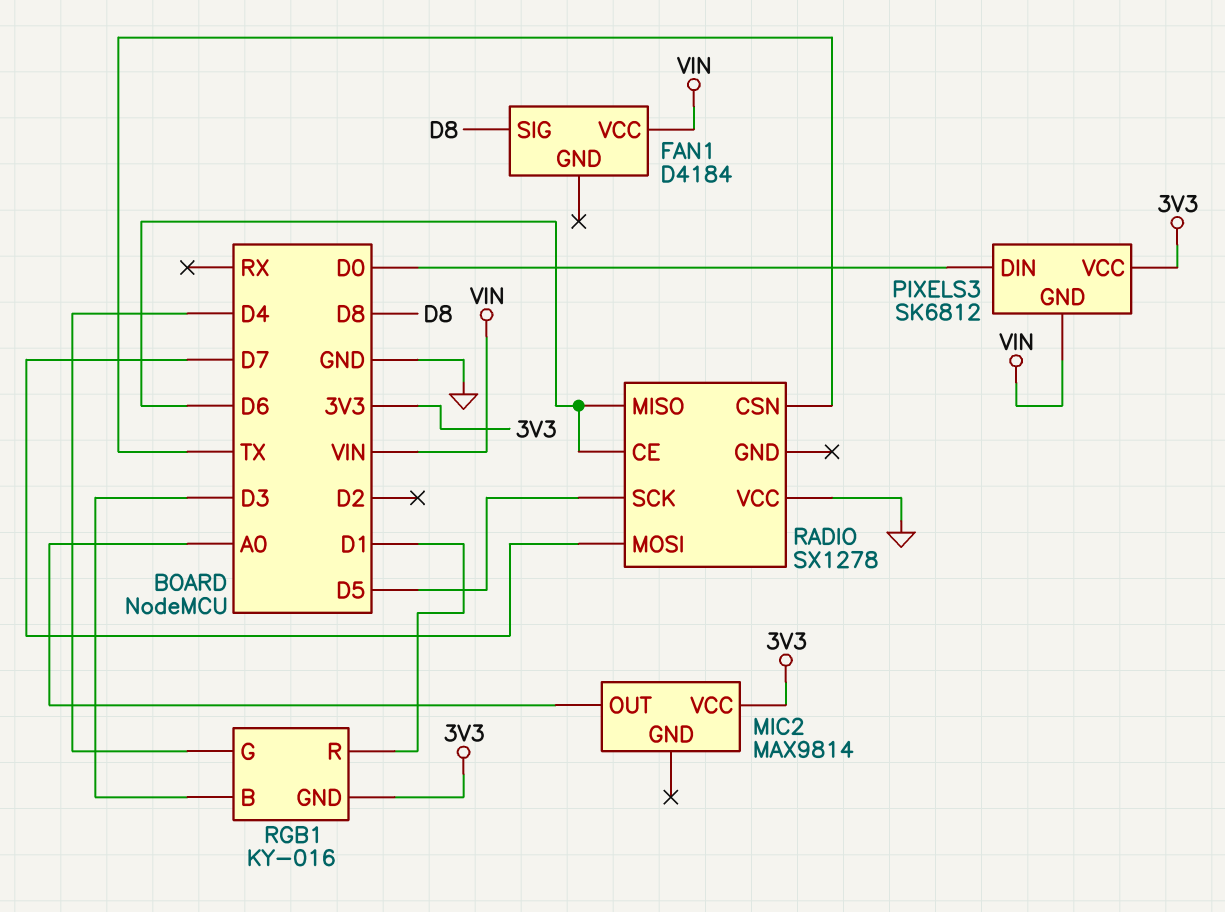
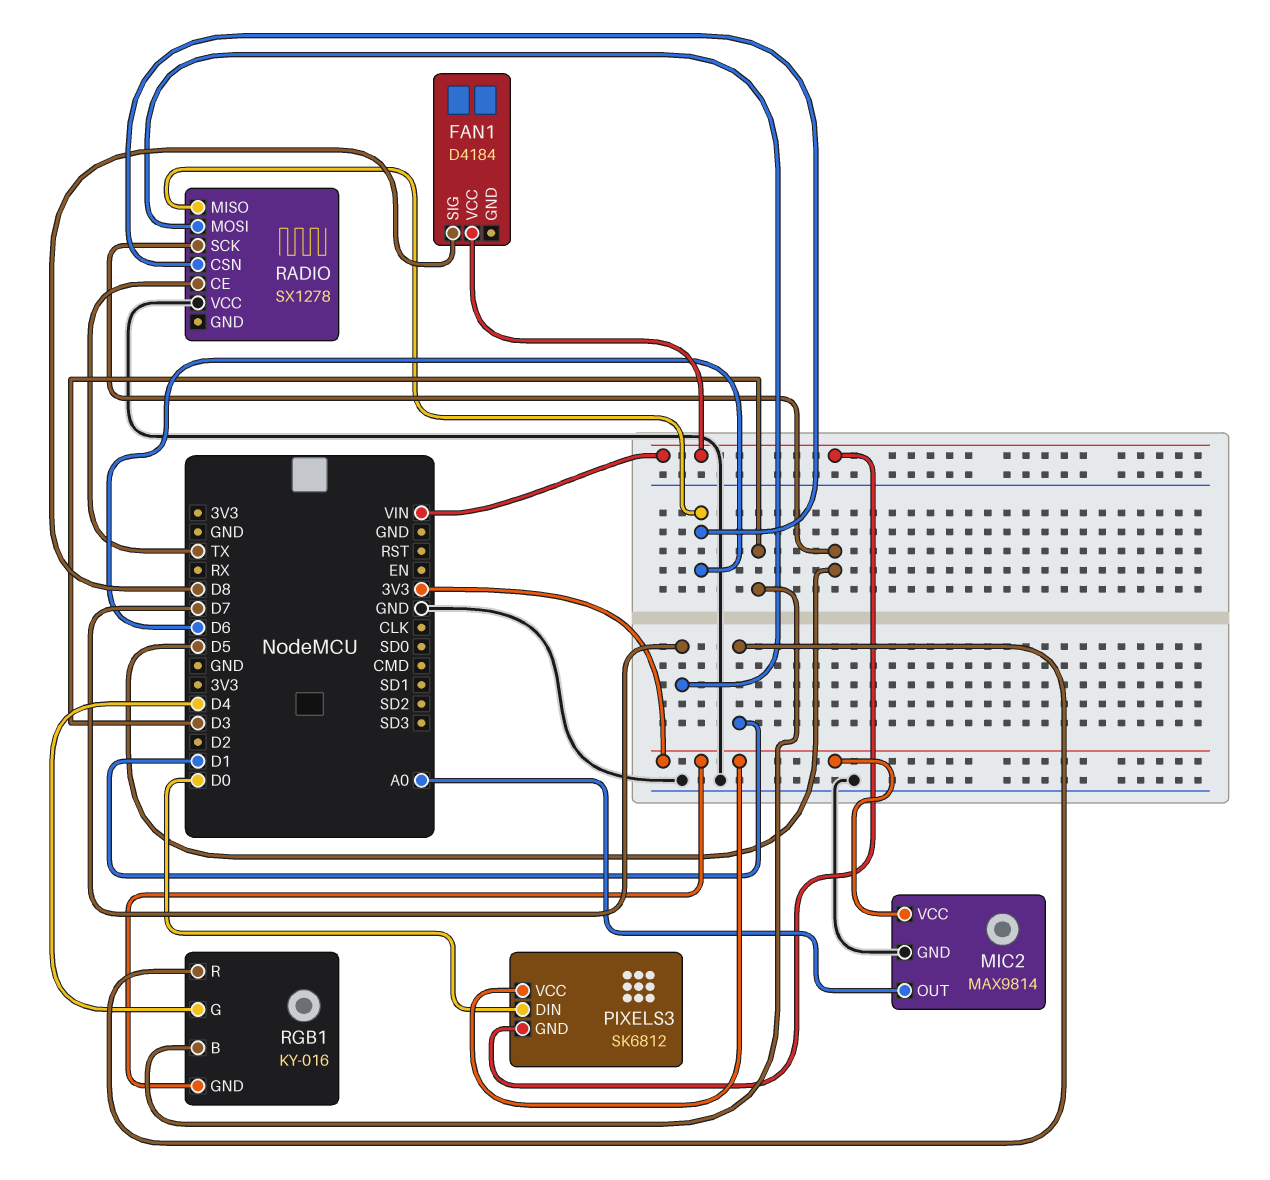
MIC2 pin GND: none -> GND
RADIO pin CE: D6 -> TX
RADIO pin CSN: TX -> D6

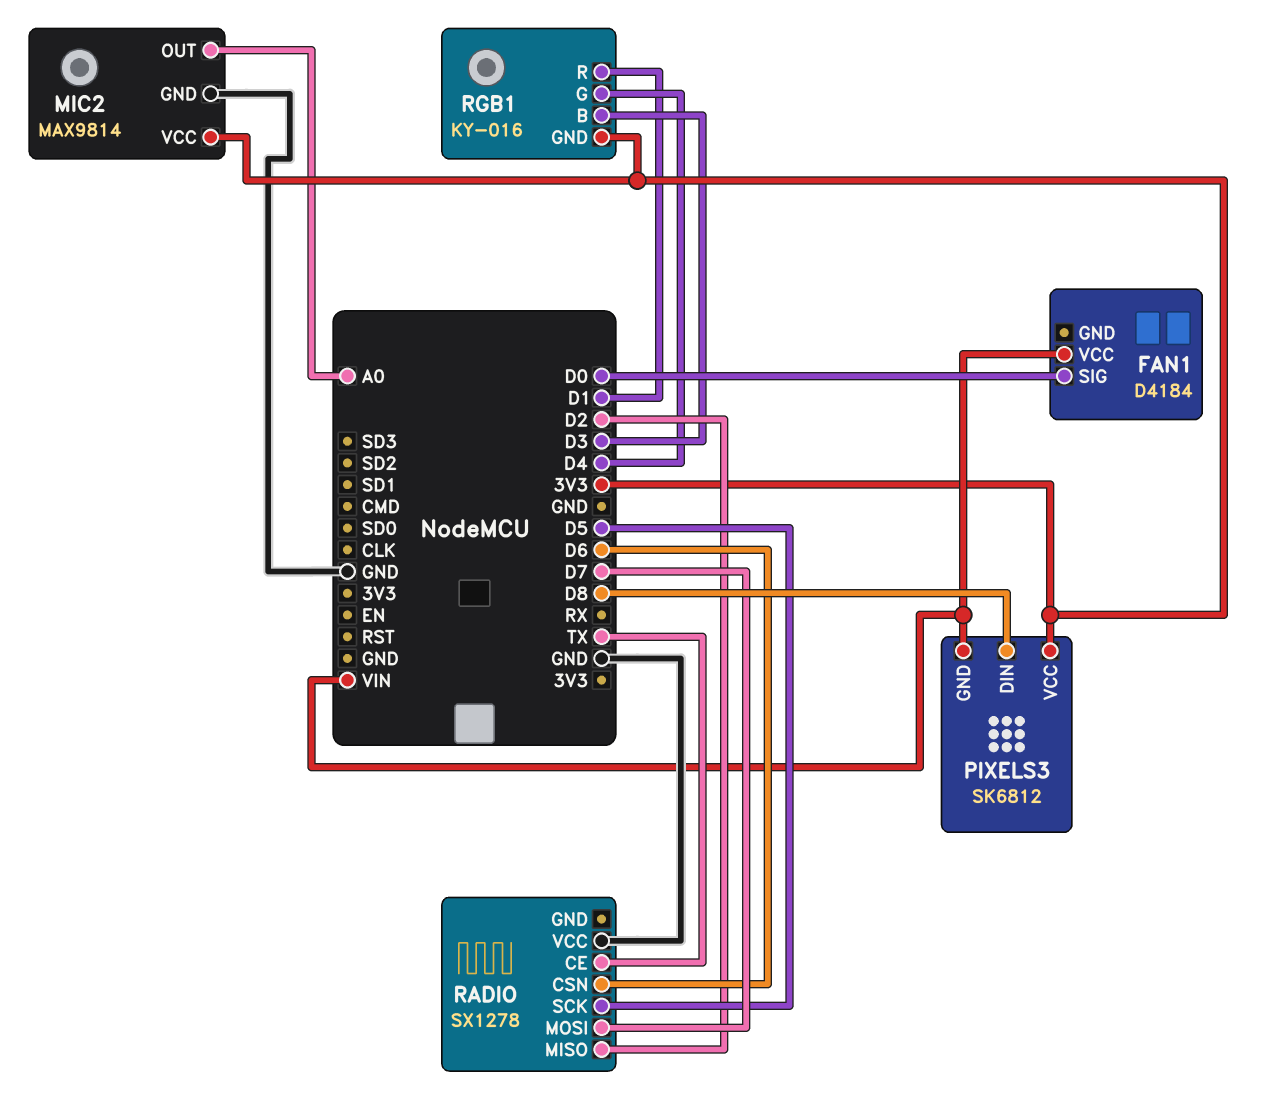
FAN1 pin SIG: D8 -> D0
PIXELS3 pin DIN: D0 -> D8
RADIO pin MISO: D6 -> D2

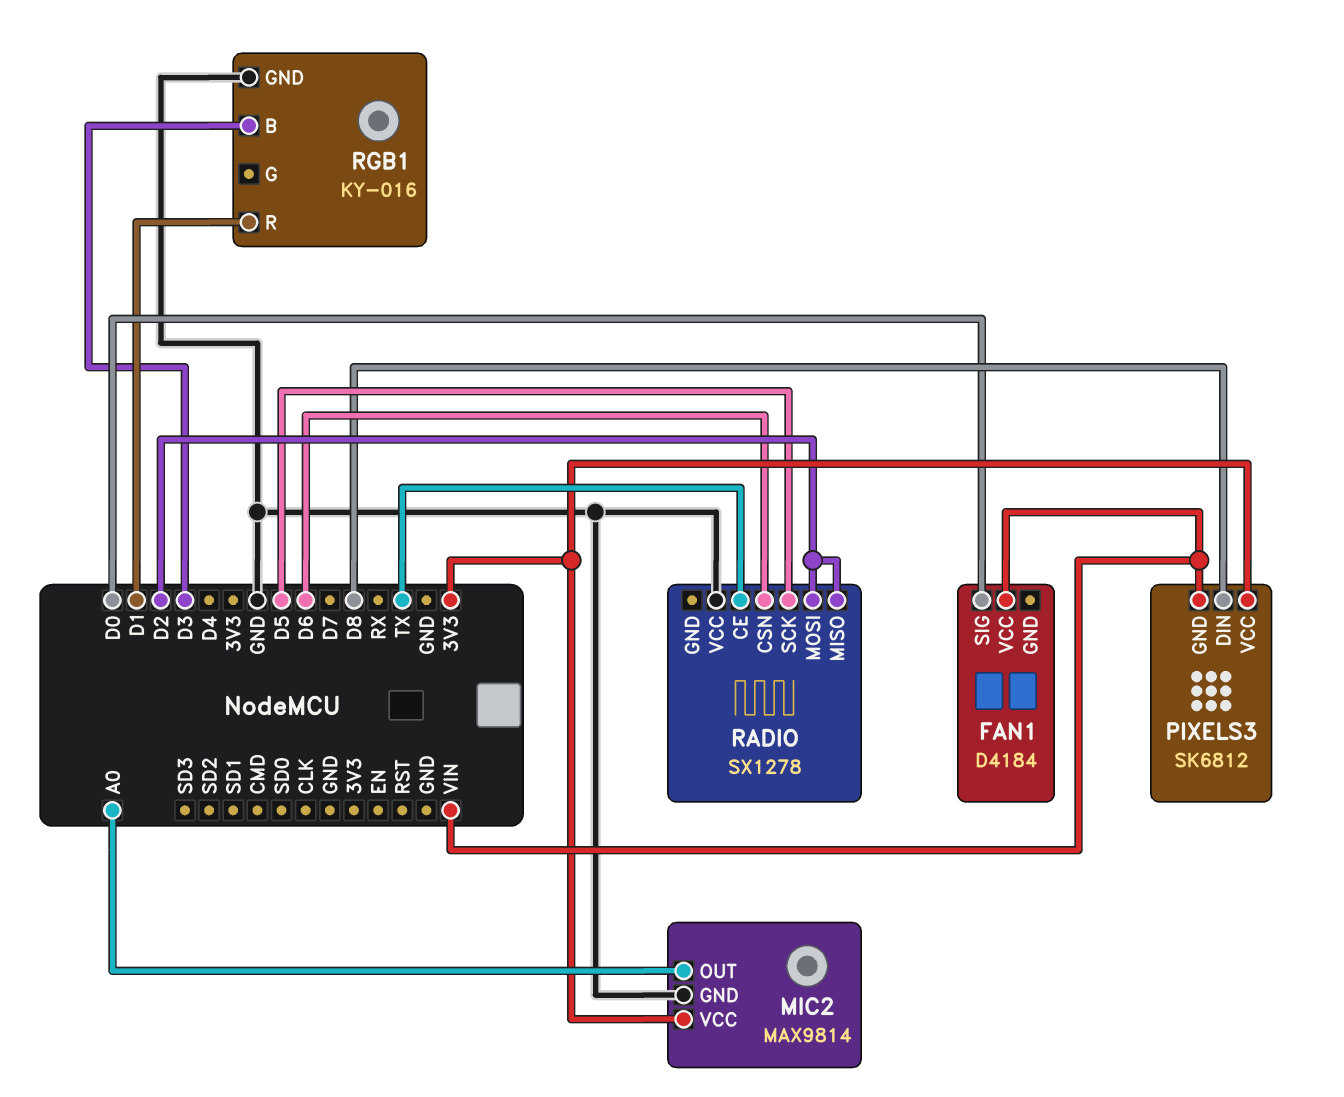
RADIO pin MOSI: D7 -> D2
RGB1 pin G: D4 -> none
RGB1 pin GND: 3V3 -> GND

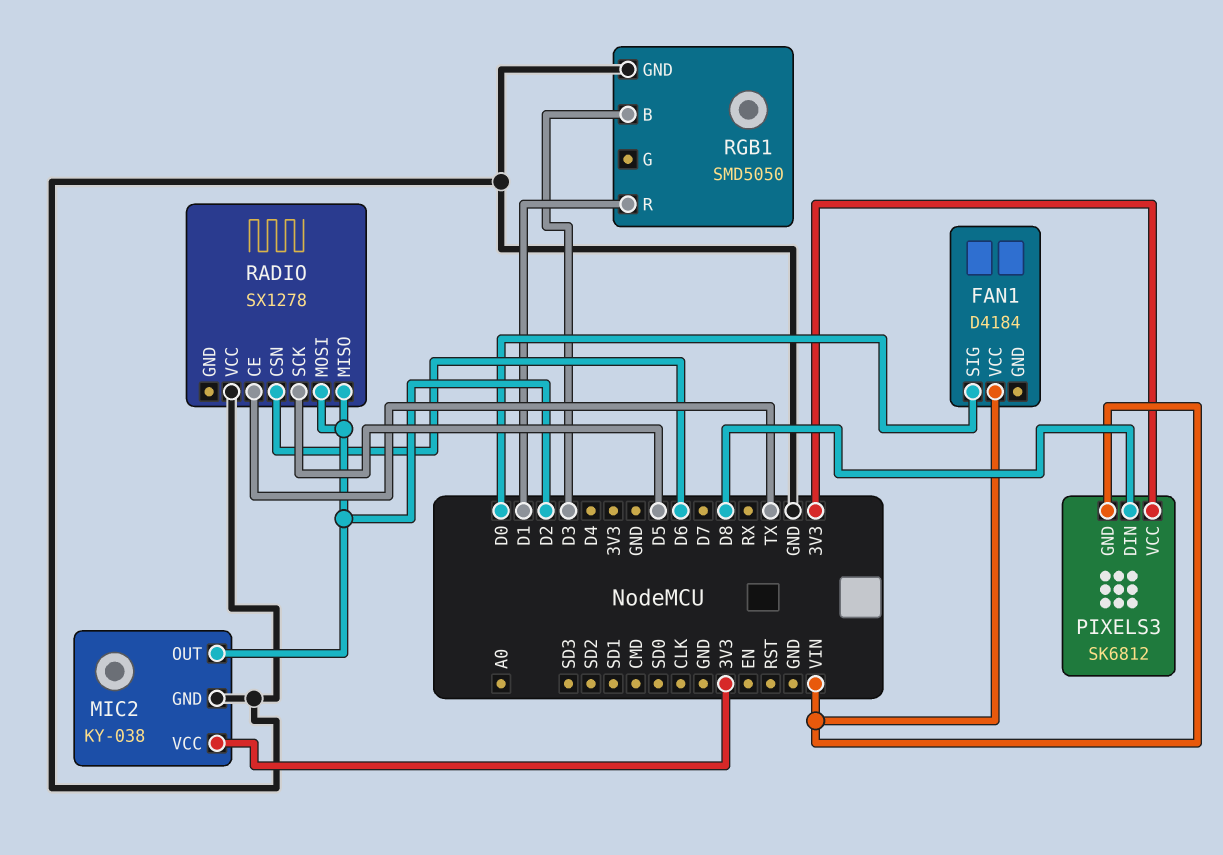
MIC2: MAX9814 -> KY-038
MIC2 pin OUT: A0 -> D2
RGB1: KY-016 -> SMD5050

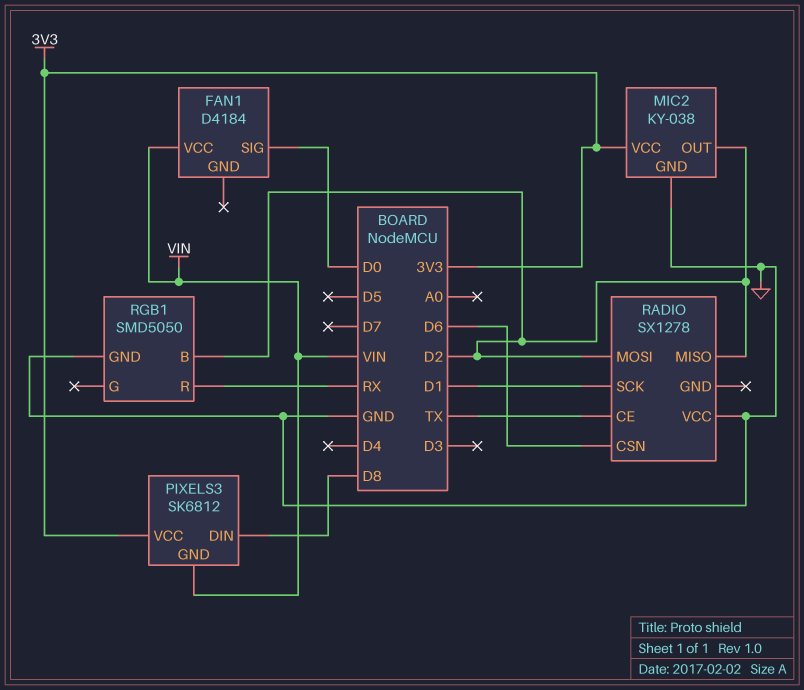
RADIO pin SCK: D5 -> D1
RGB1 pin B: D3 -> D2
RGB1 pin R: D1 -> RX

